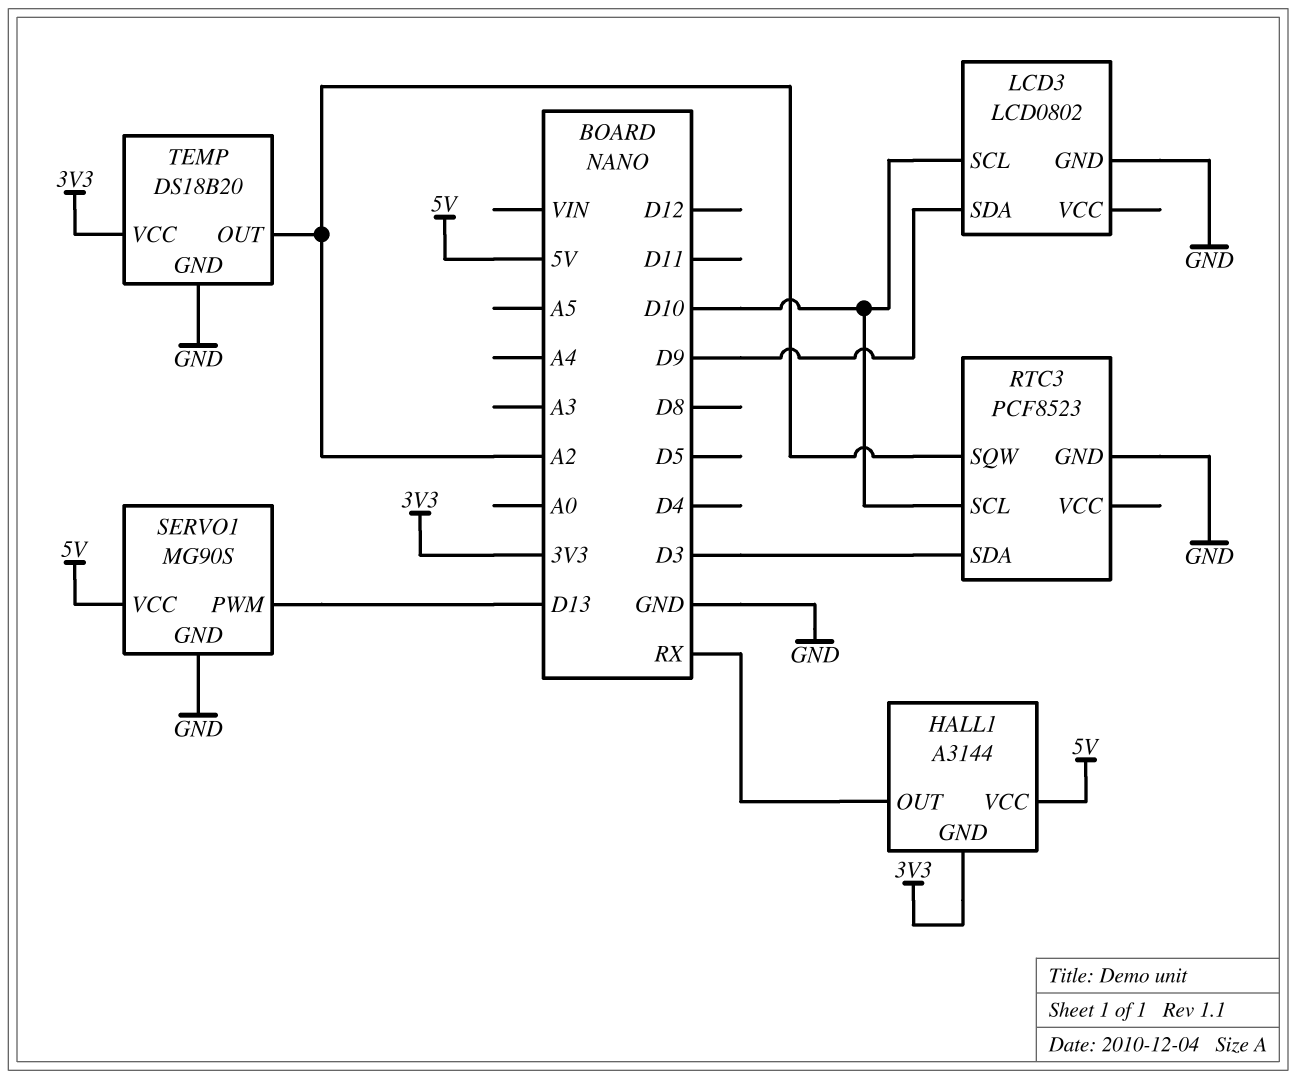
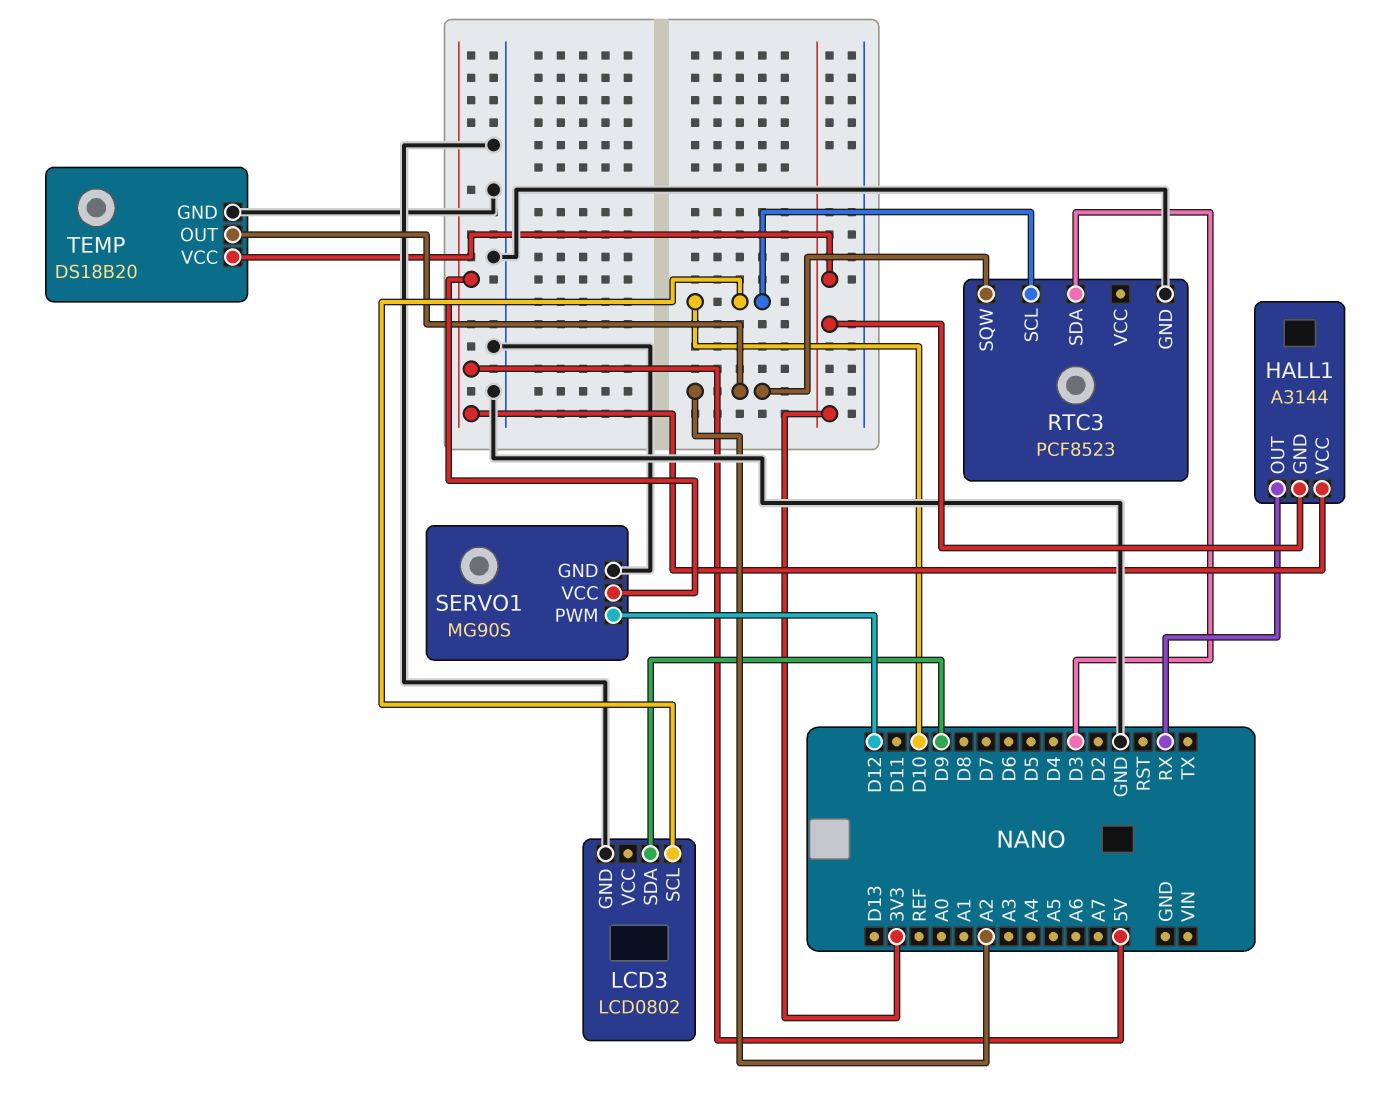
SERVO1 pin PWM: D13 -> D12

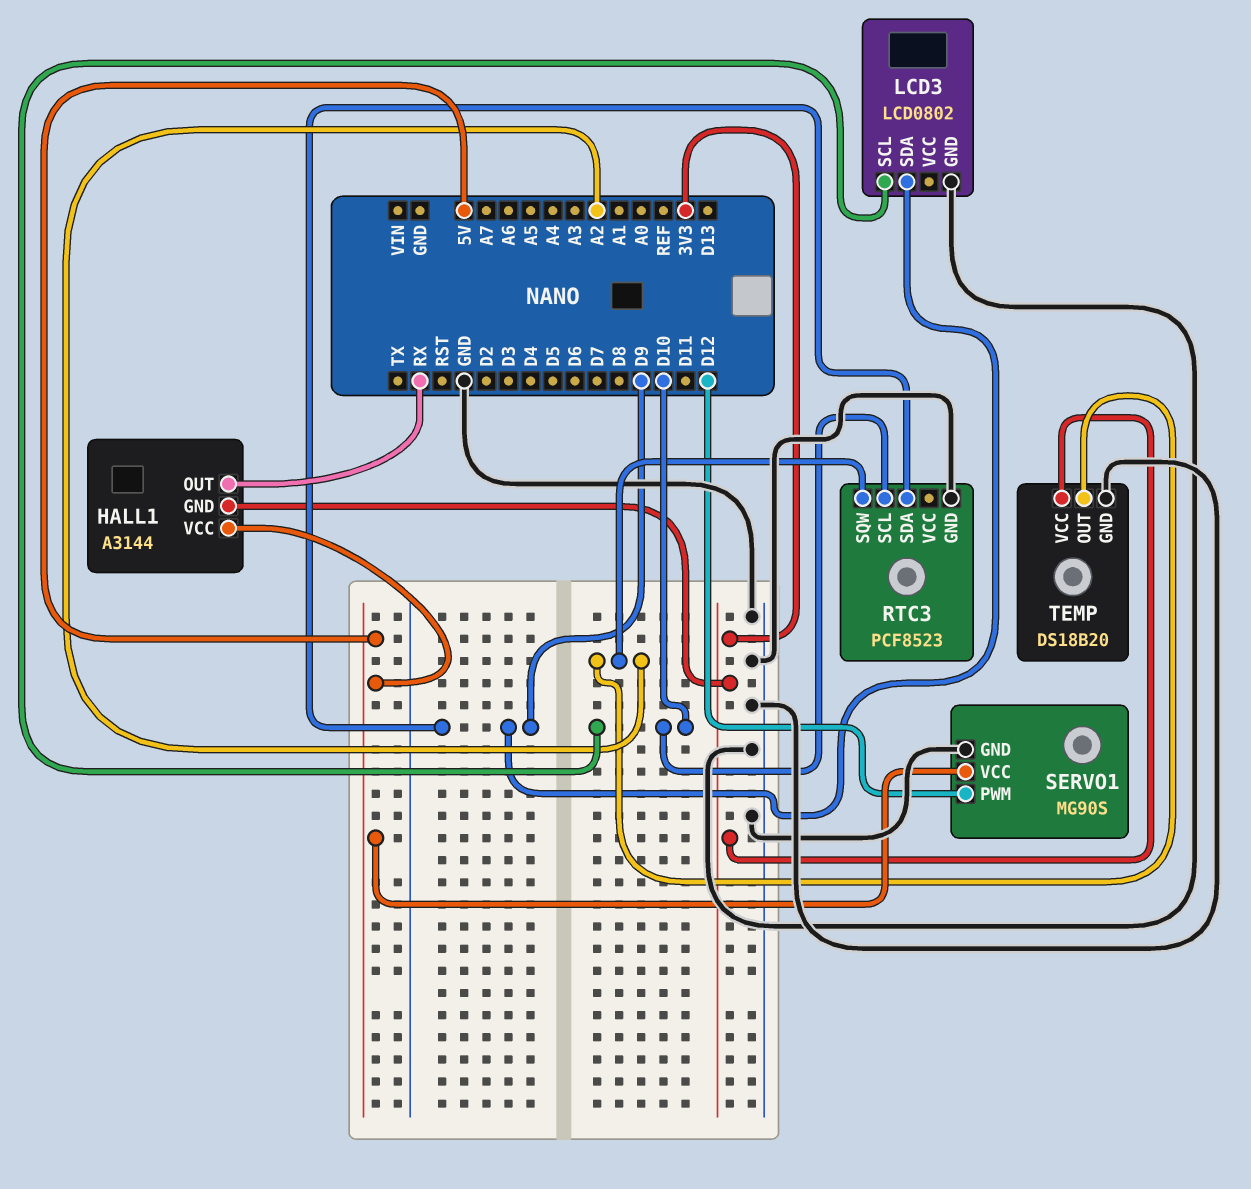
RTC3 pin SDA: D3 -> D9

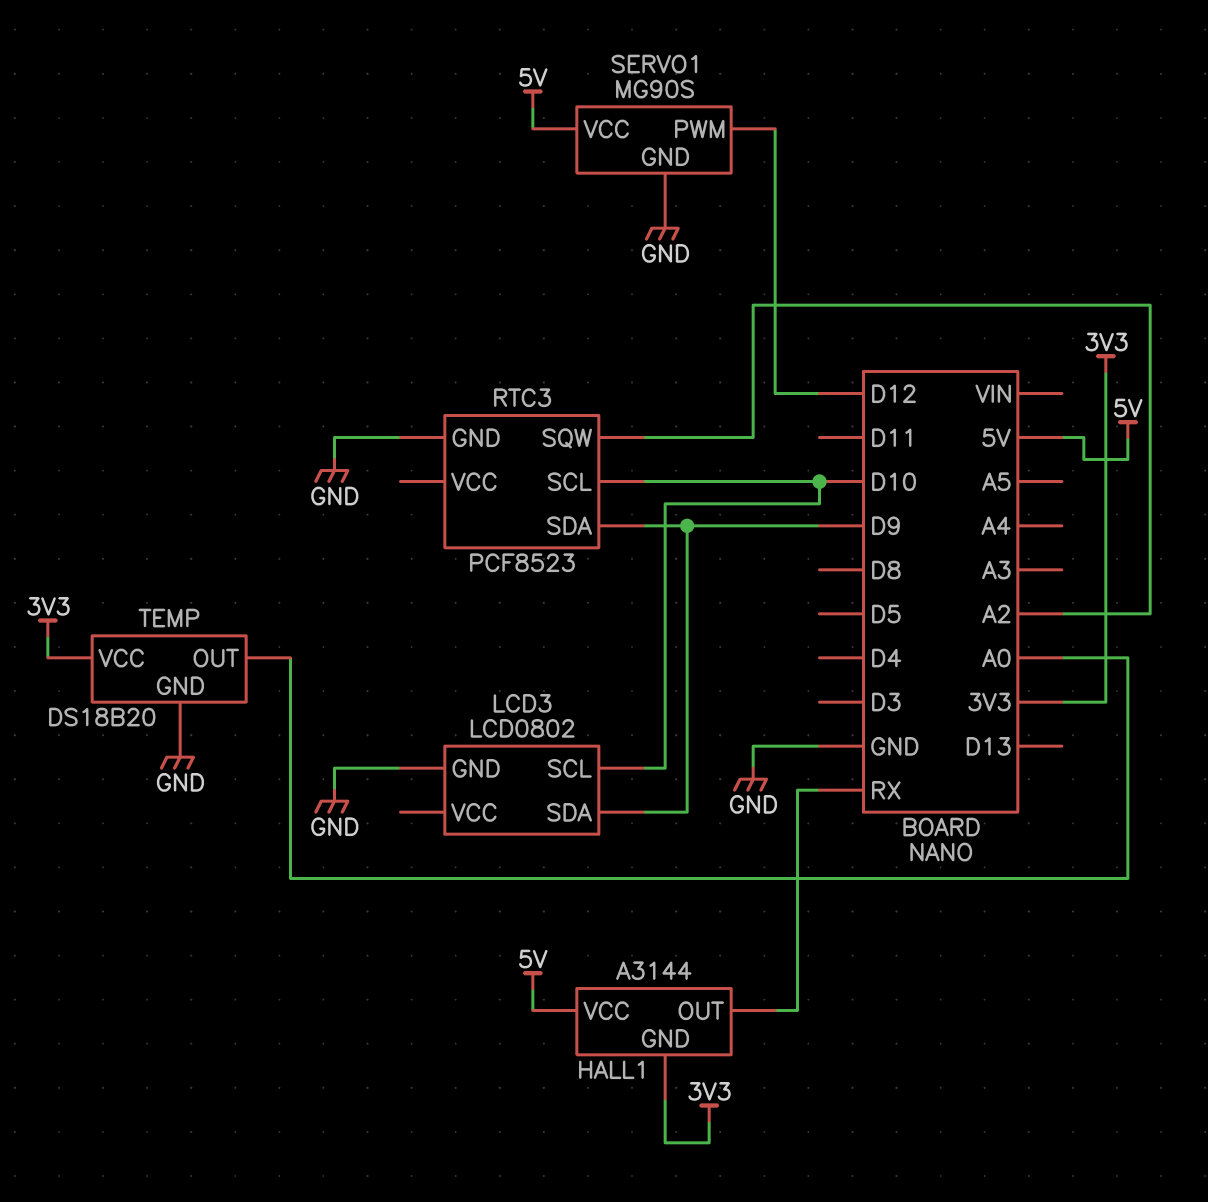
TEMP pin OUT: A2 -> A0

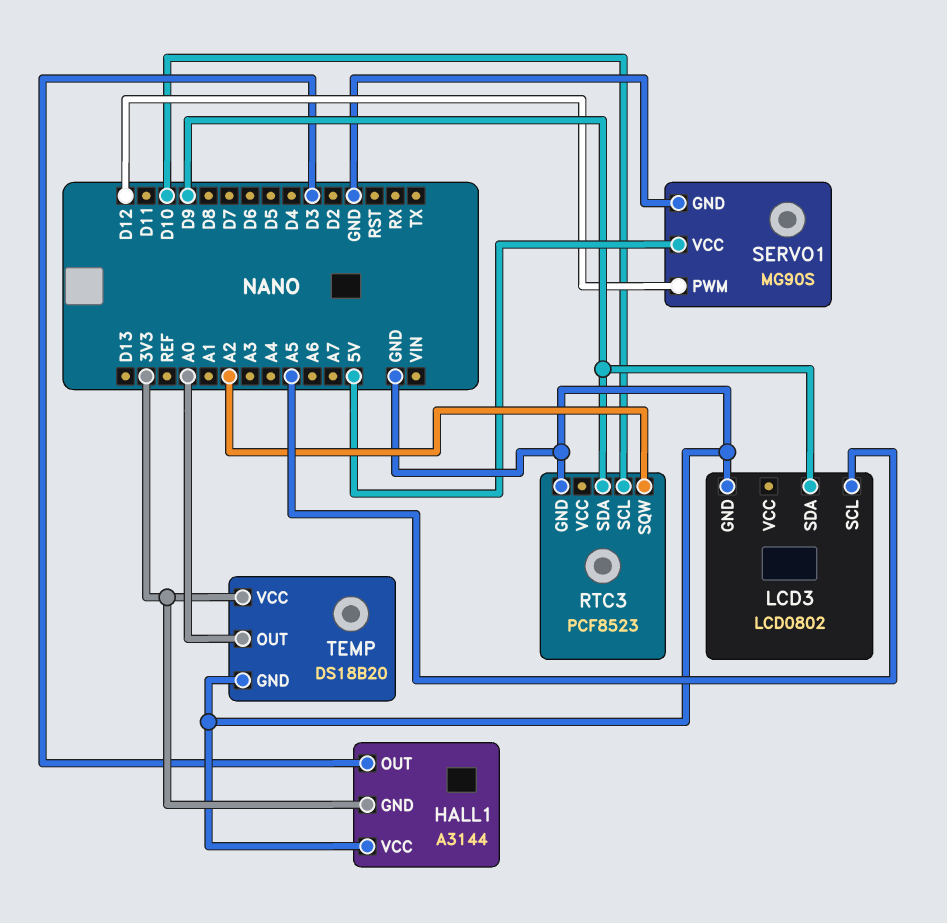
HALL1 pin OUT: RX -> D3
HALL1 pin VCC: 5V -> GND
LCD3 pin SCL: D10 -> A5

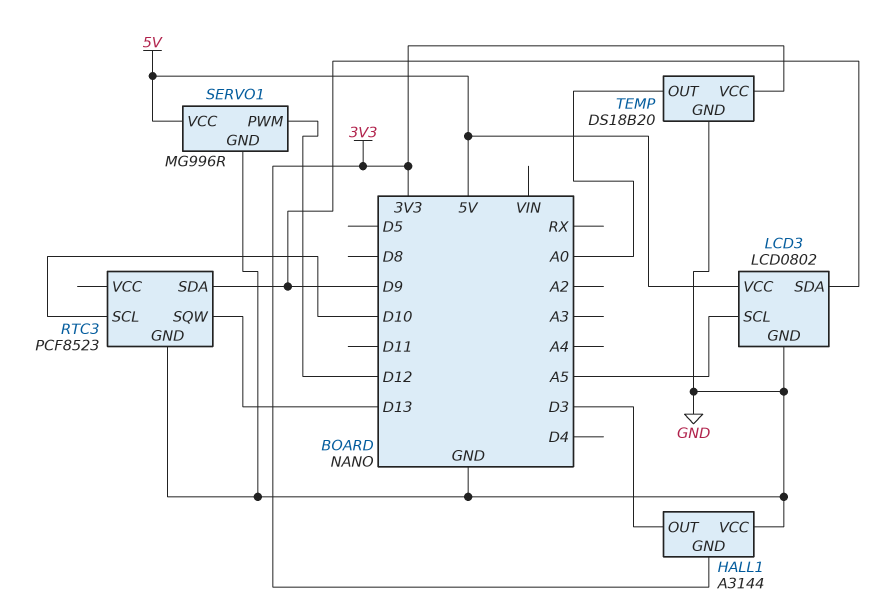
LCD3 pin VCC: none -> 5V
RTC3 pin SQW: A2 -> D13
SERVO1: MG90S -> MG996R

